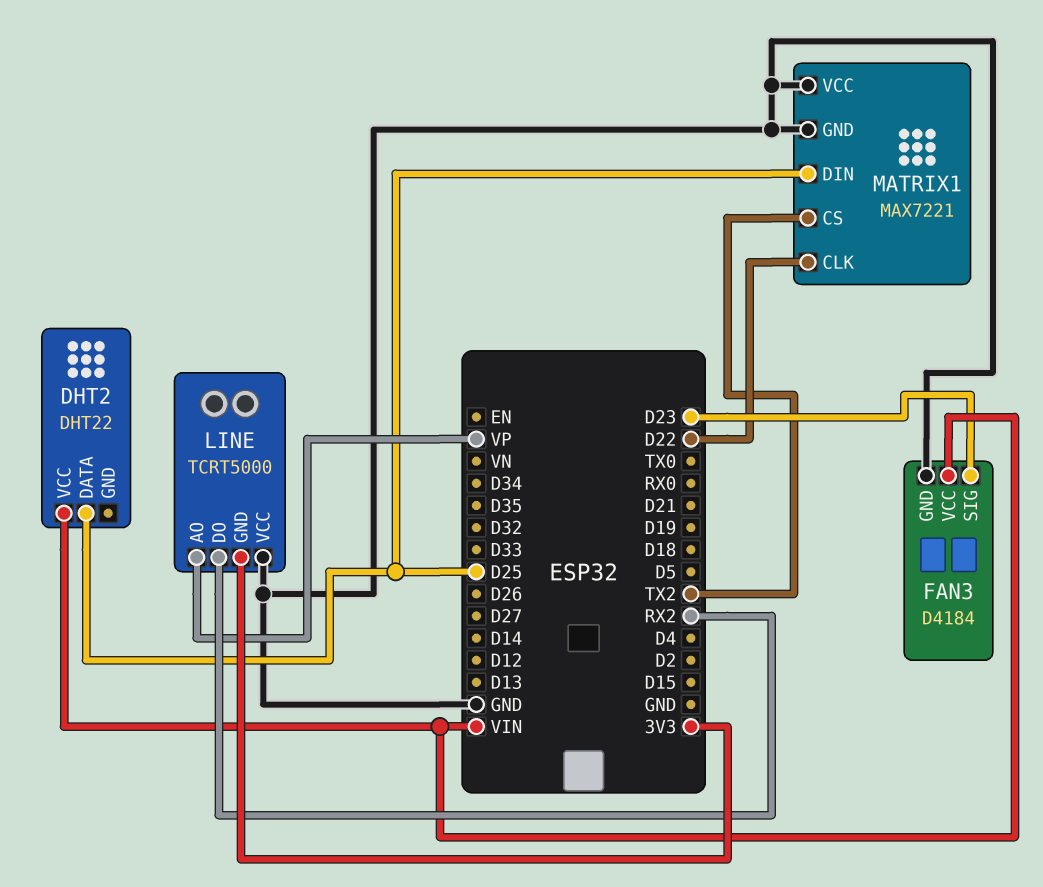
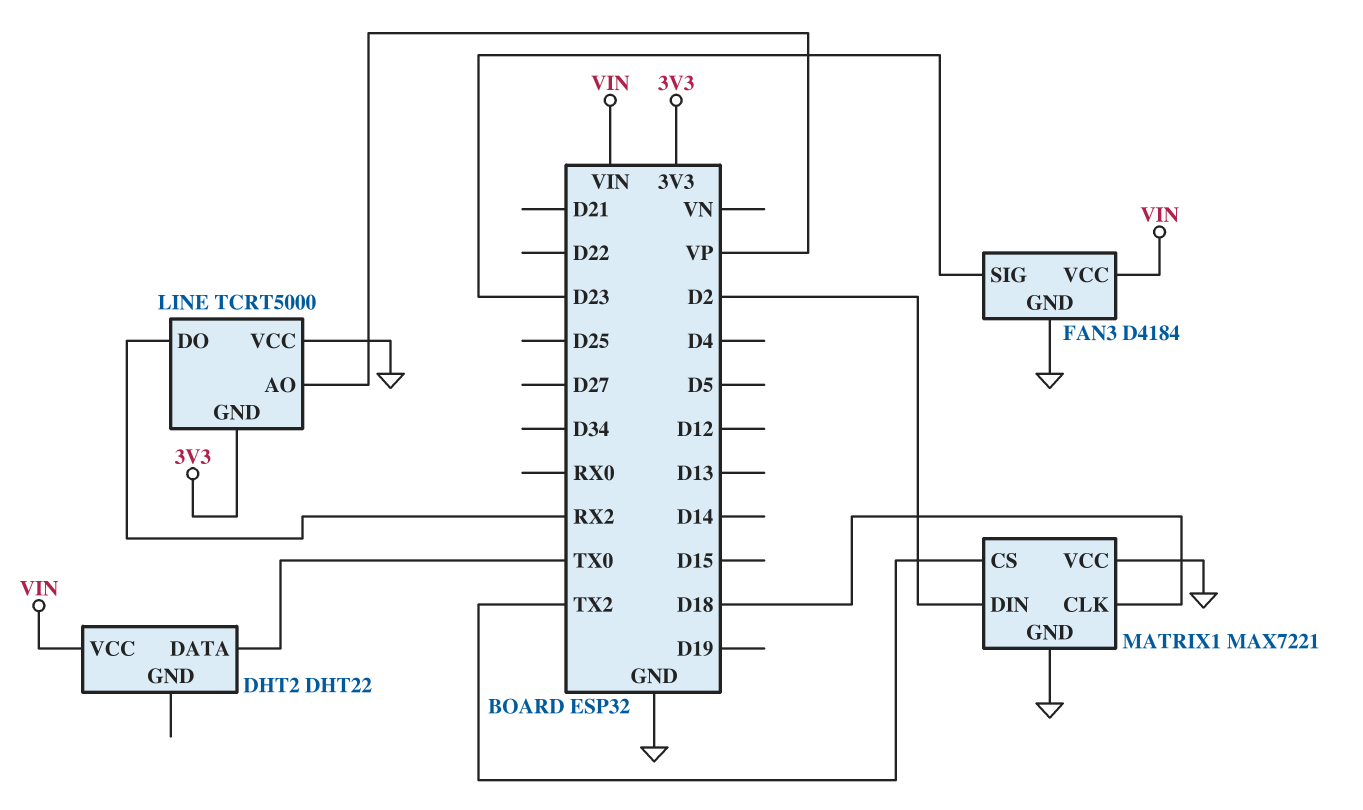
DHT2 pin DATA: D25 -> TX0
MATRIX1 pin CLK: D22 -> D18
MATRIX1 pin DIN: D25 -> D2

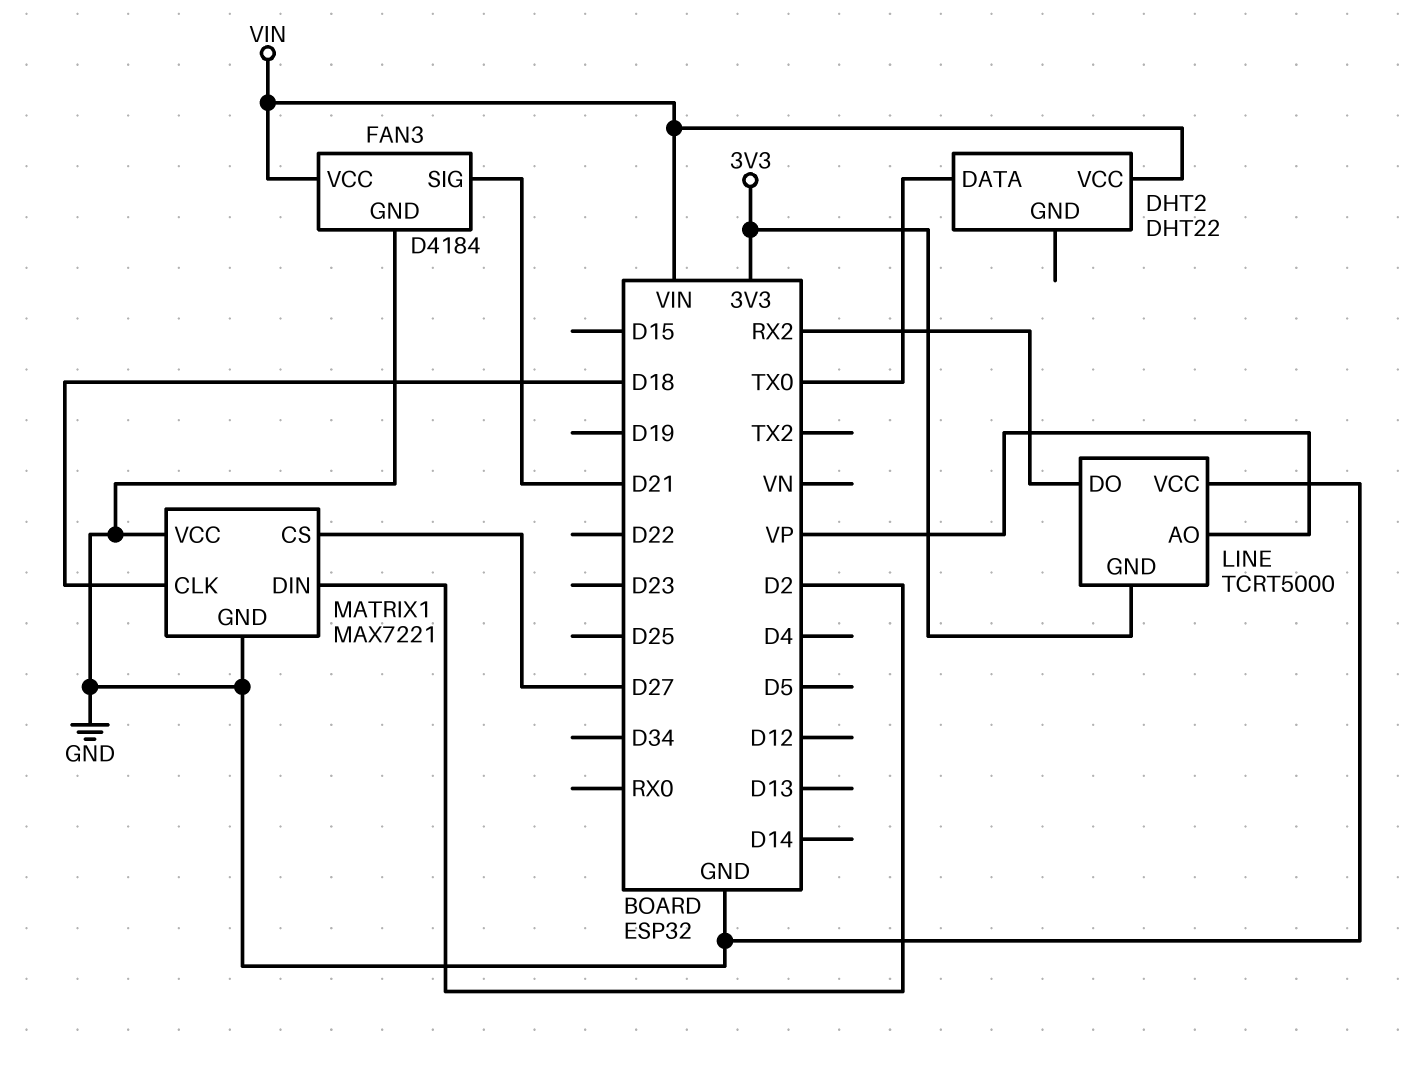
FAN3 pin SIG: D23 -> D21
MATRIX1 pin CS: TX2 -> D27

